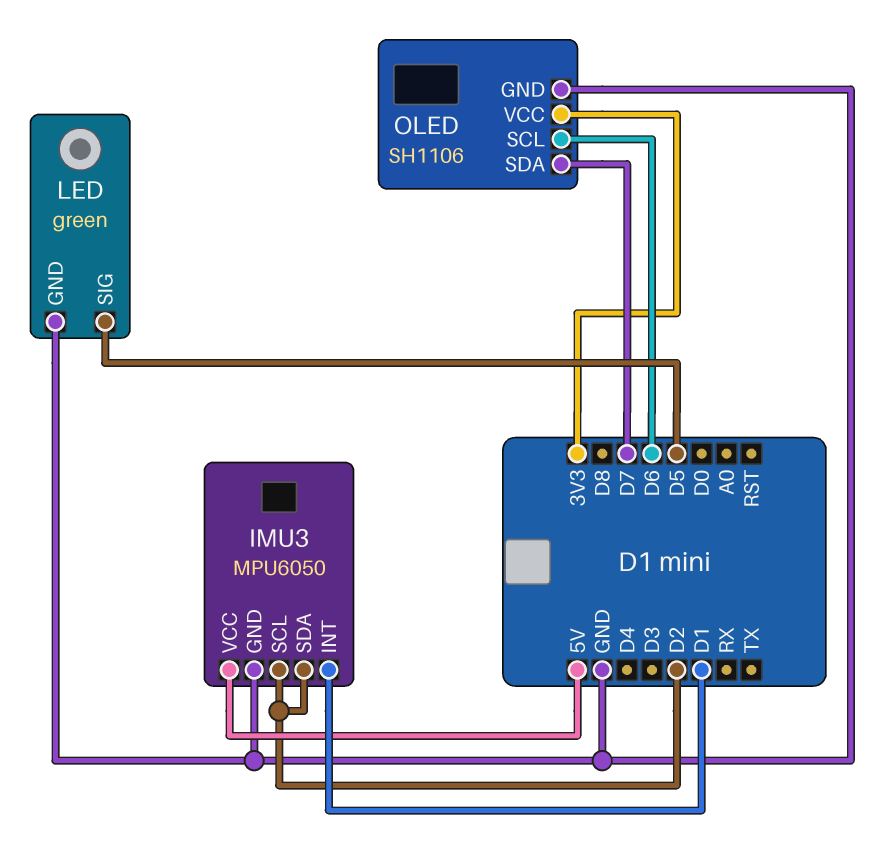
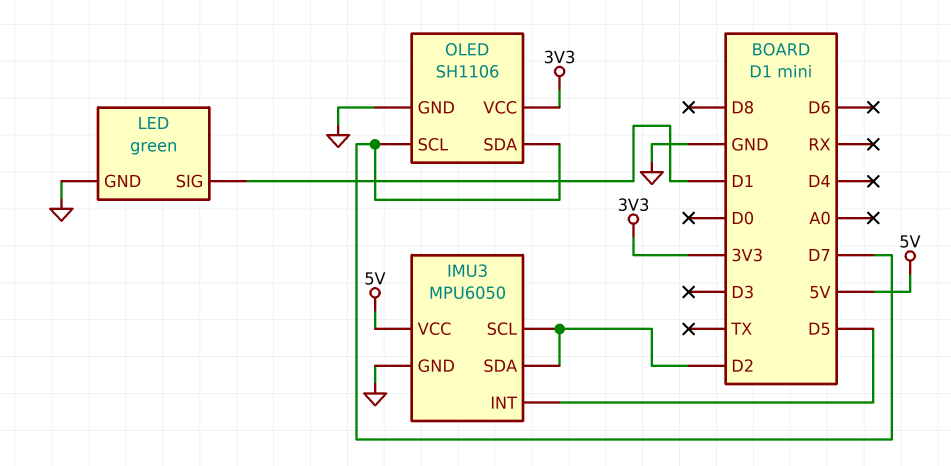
IMU3 pin INT: D1 -> D5
LED pin SIG: D5 -> D1
OLED pin SCL: D6 -> D7

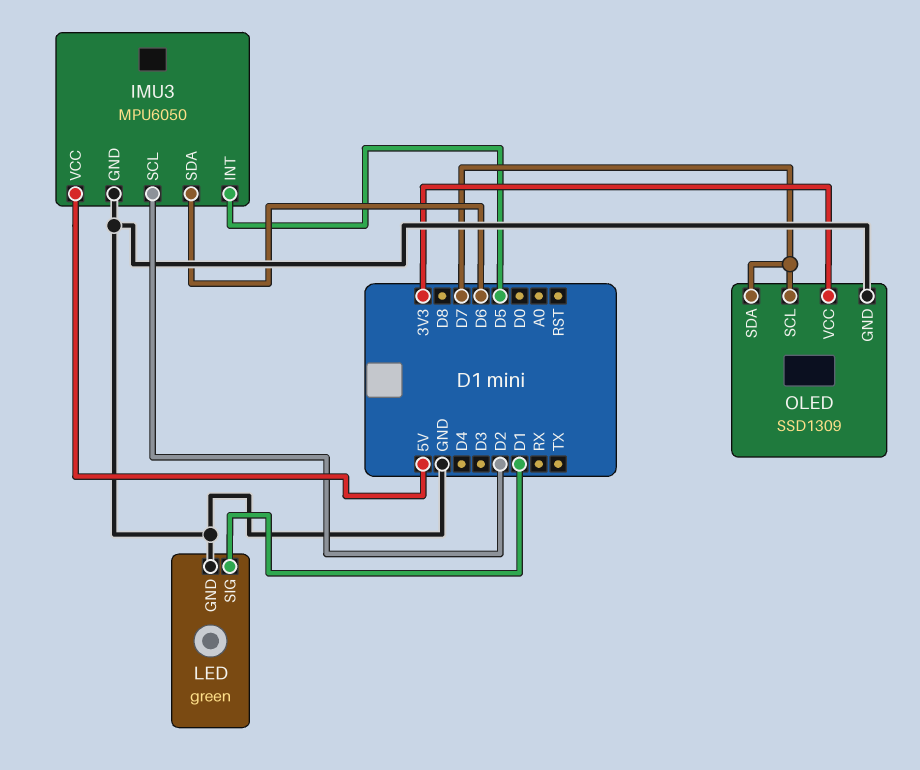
IMU3 pin SDA: D2 -> D6
OLED: SH1106 -> SSD1309

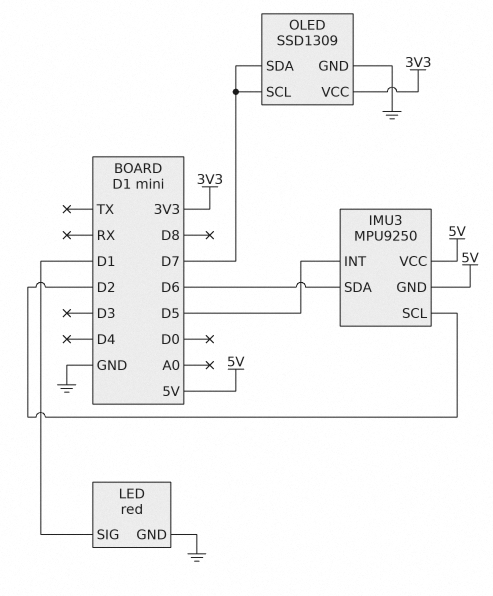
IMU3: MPU6050 -> MPU9250
IMU3 pin GND: GND -> 5V
LED: green -> red

